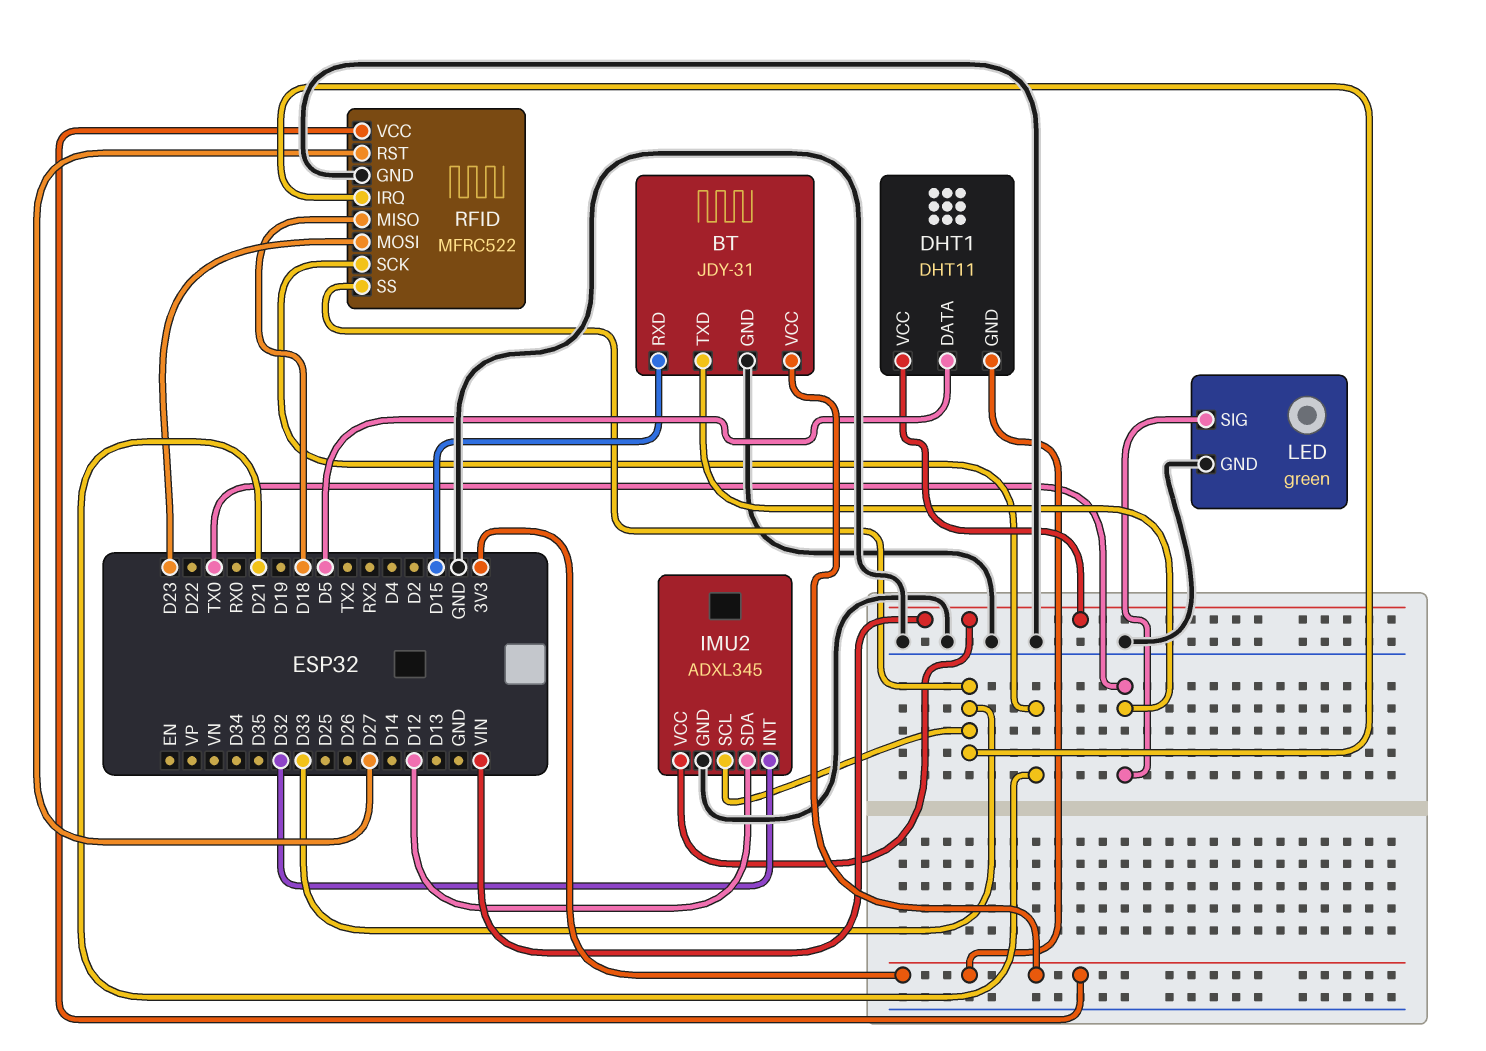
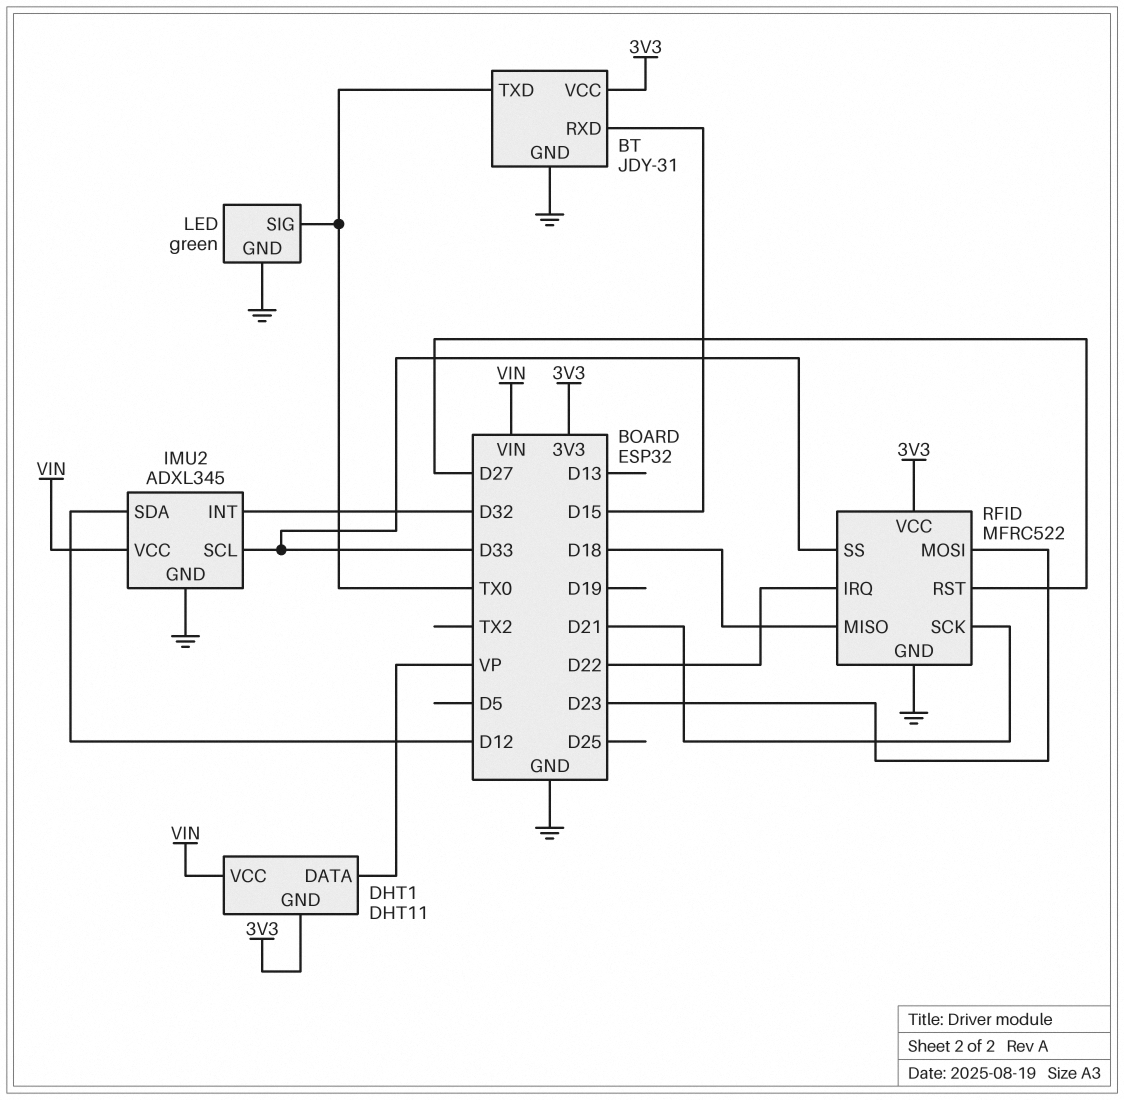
DHT1 pin DATA: D5 -> VP
RFID pin IRQ: D33 -> D22

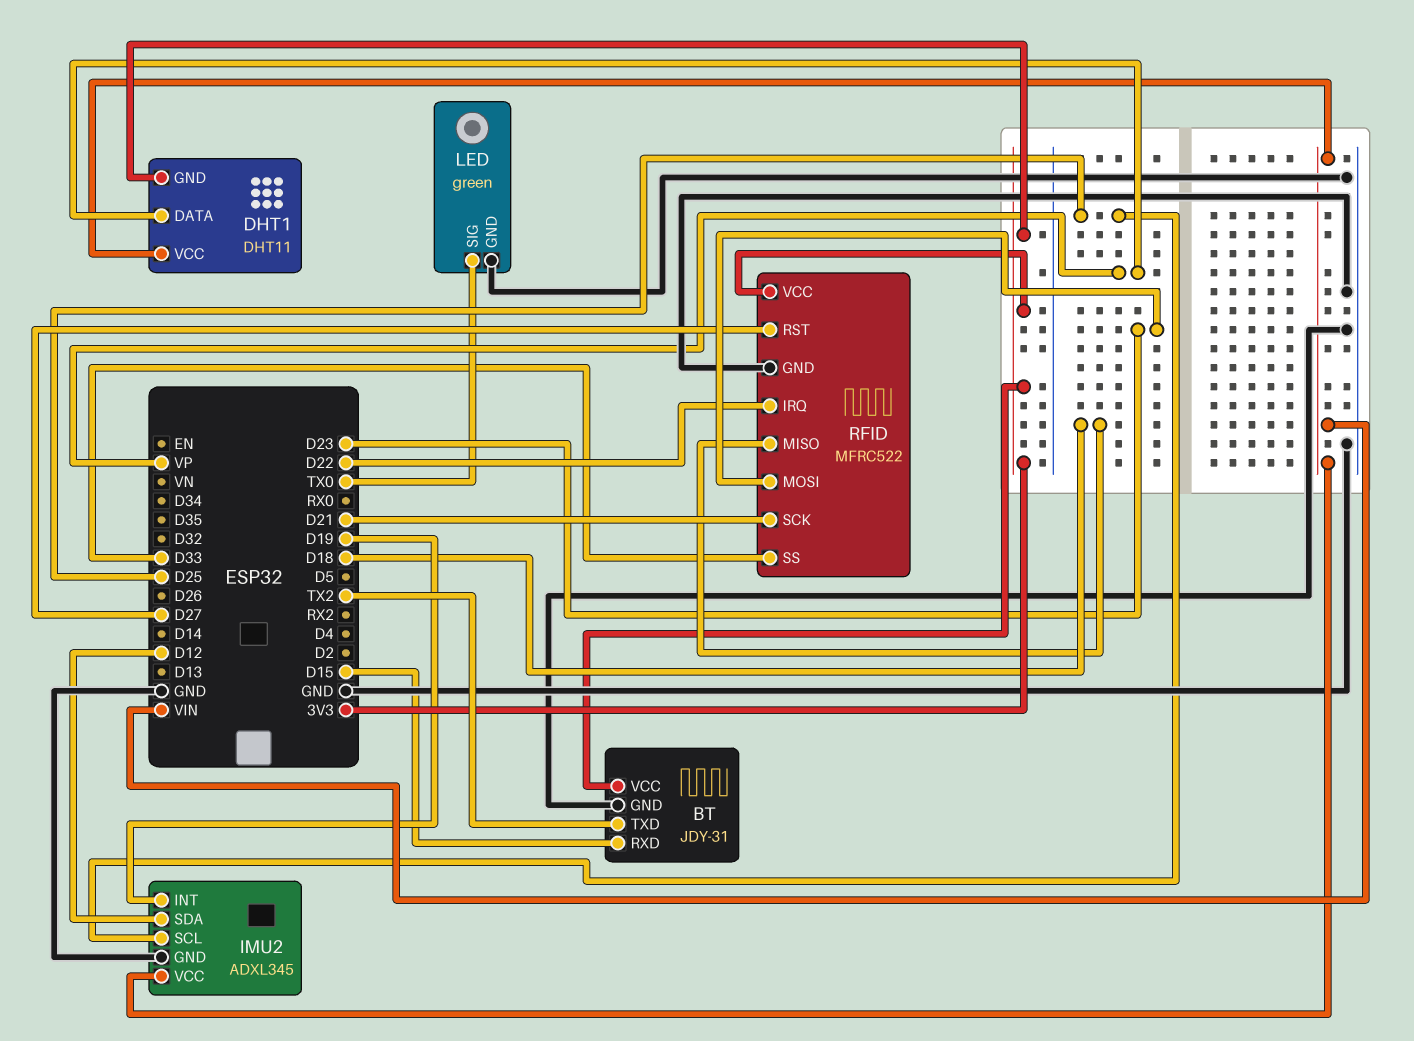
BT pin TXD: TX0 -> TX2
IMU2 pin INT: D32 -> D19
IMU2 pin SCL: D33 -> D25

